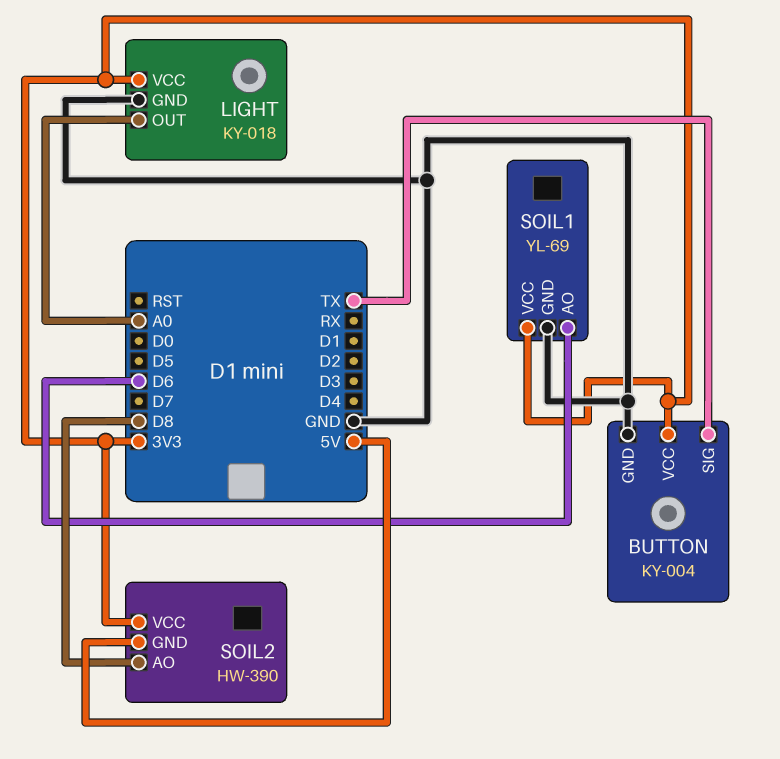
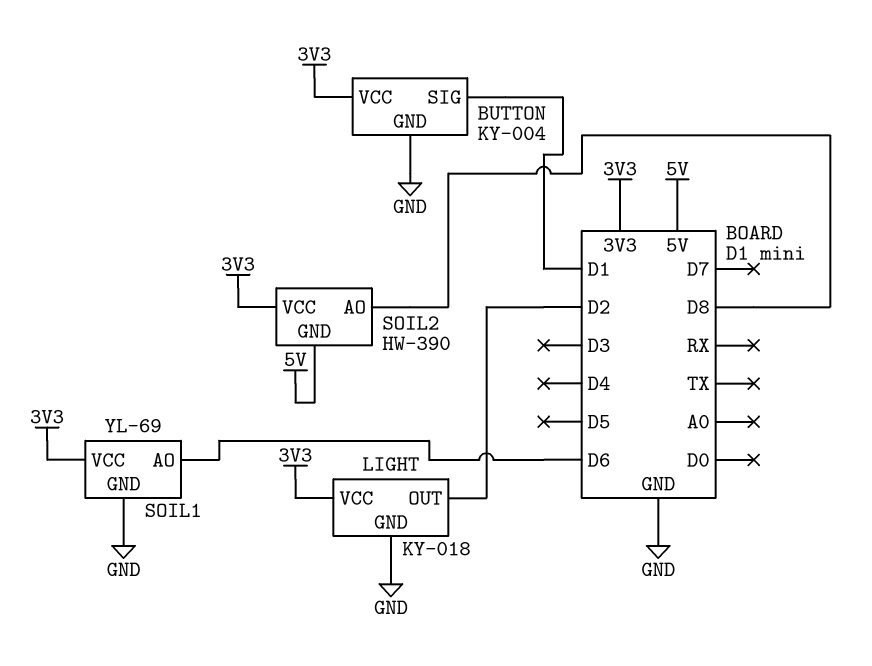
BUTTON pin SIG: TX -> D1
LIGHT pin OUT: A0 -> D2

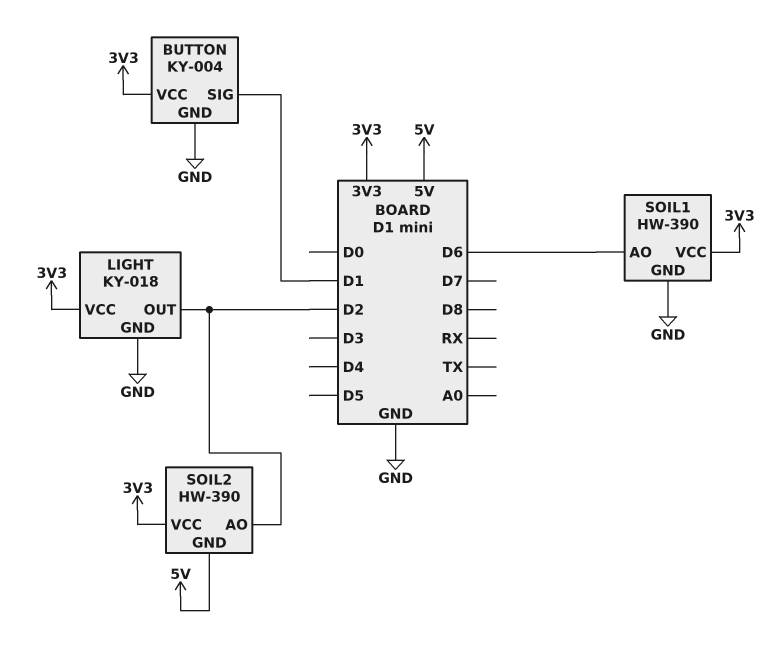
SOIL1: YL-69 -> HW-390
SOIL2 pin AO: D8 -> D2

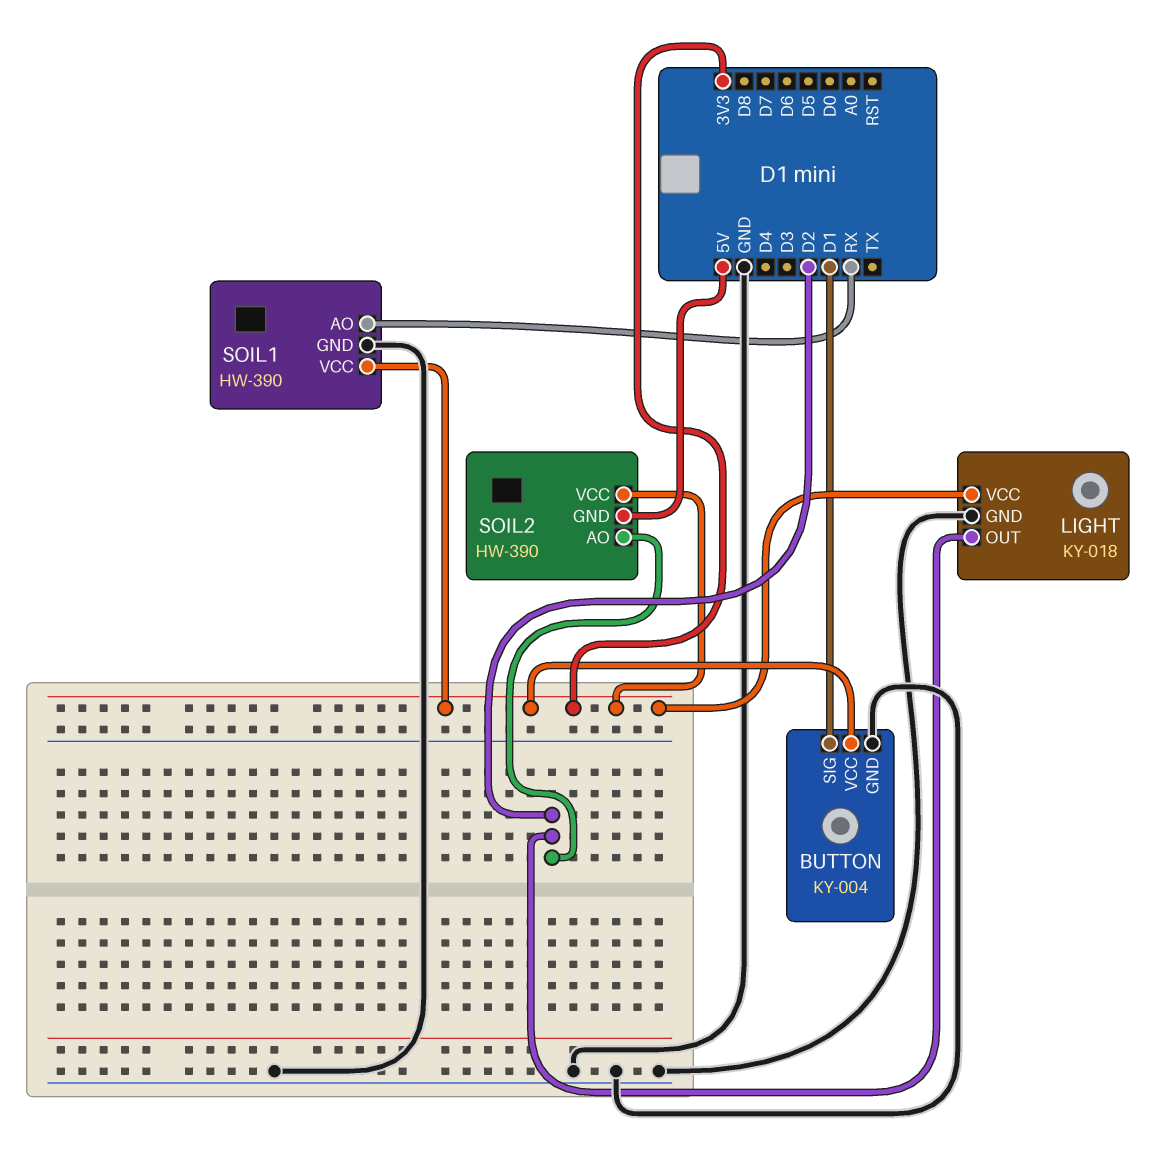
SOIL1 pin AO: D6 -> RX

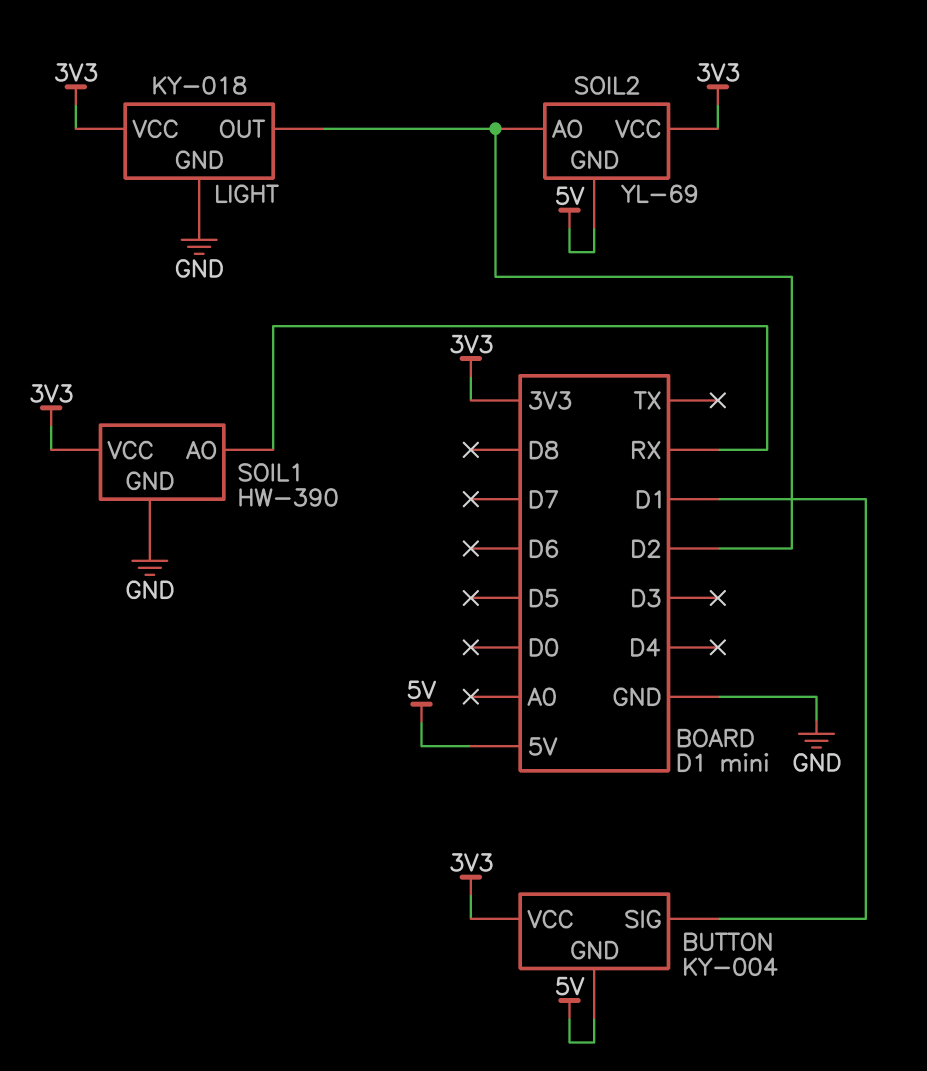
BUTTON pin GND: GND -> 5V
SOIL2: HW-390 -> YL-69

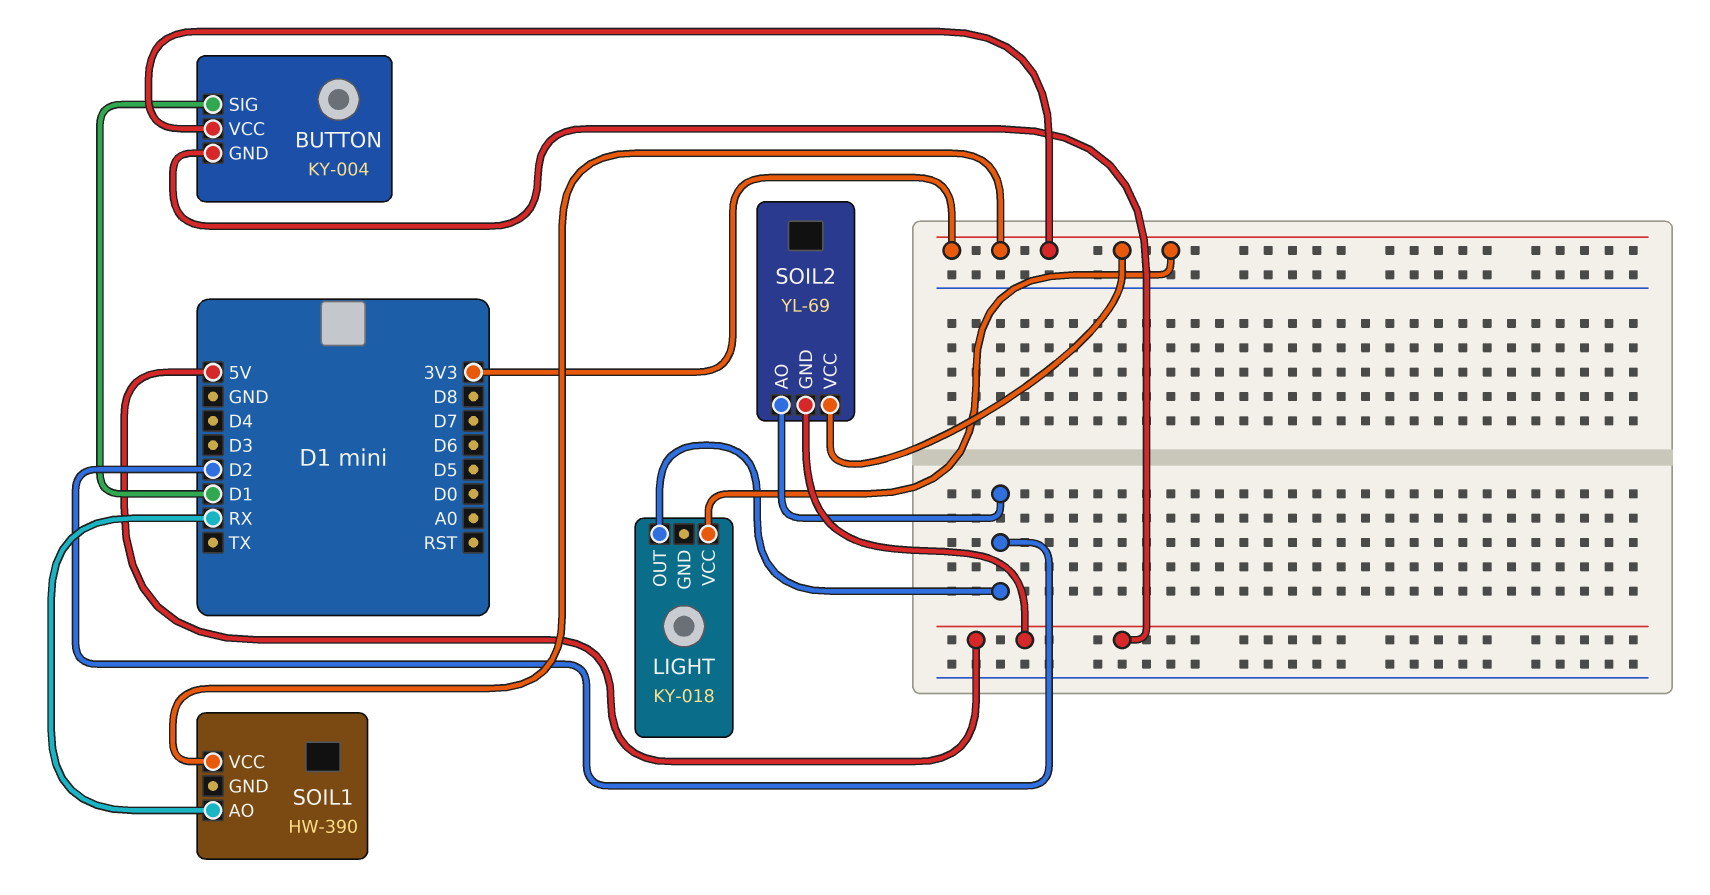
LIGHT pin GND: GND -> none
SOIL1 pin GND: GND -> none

